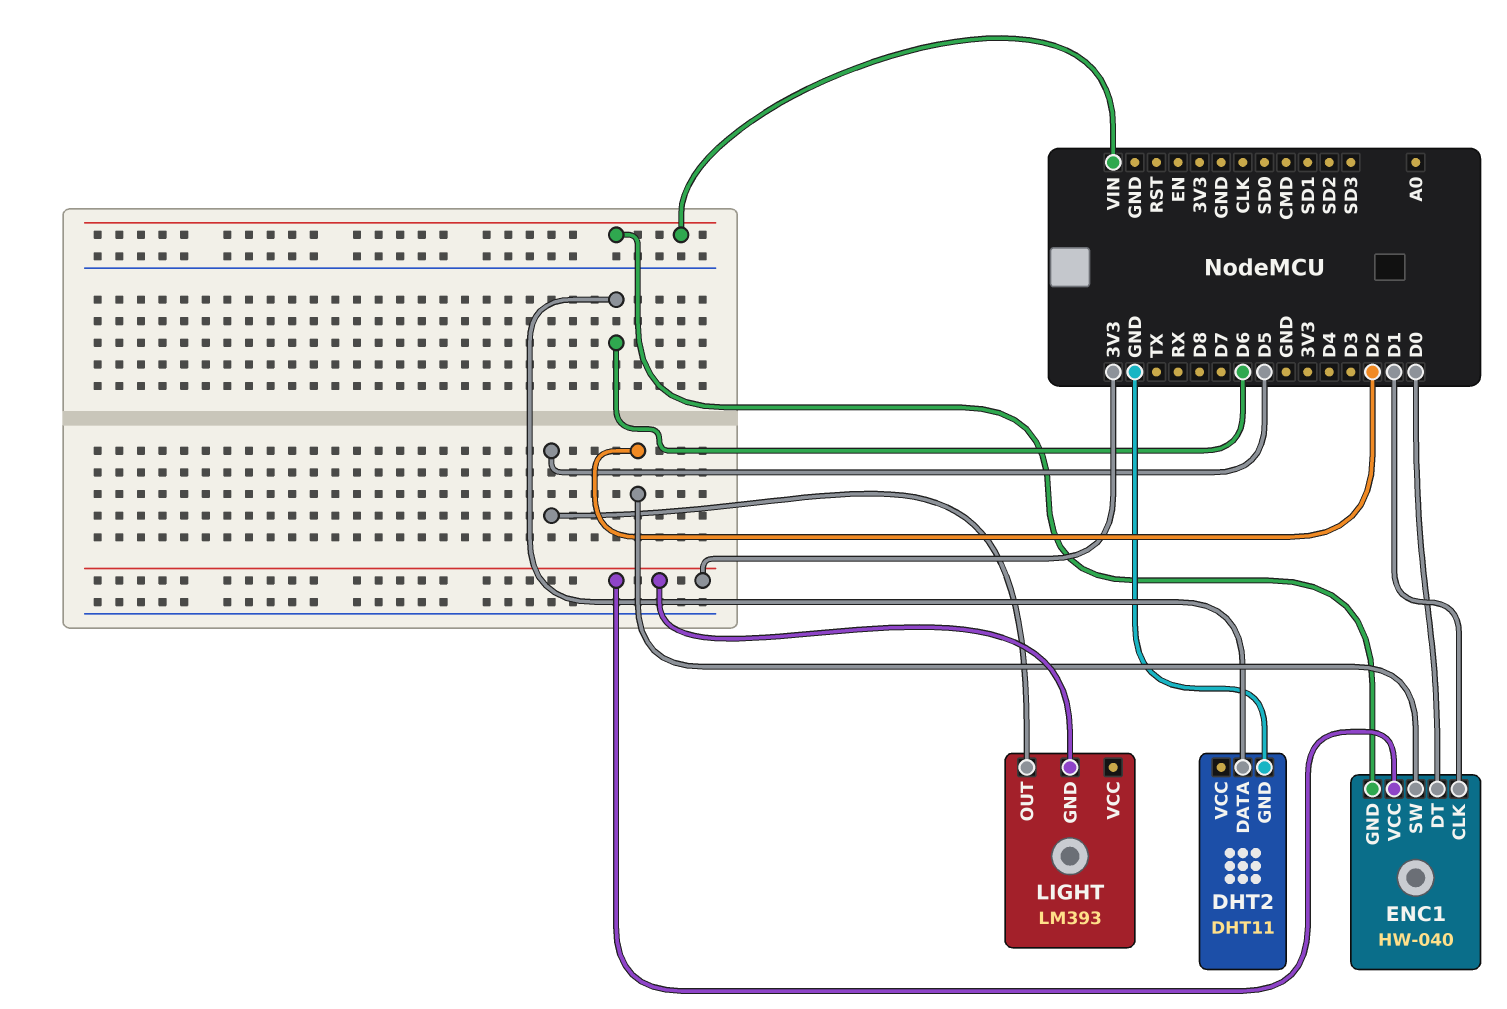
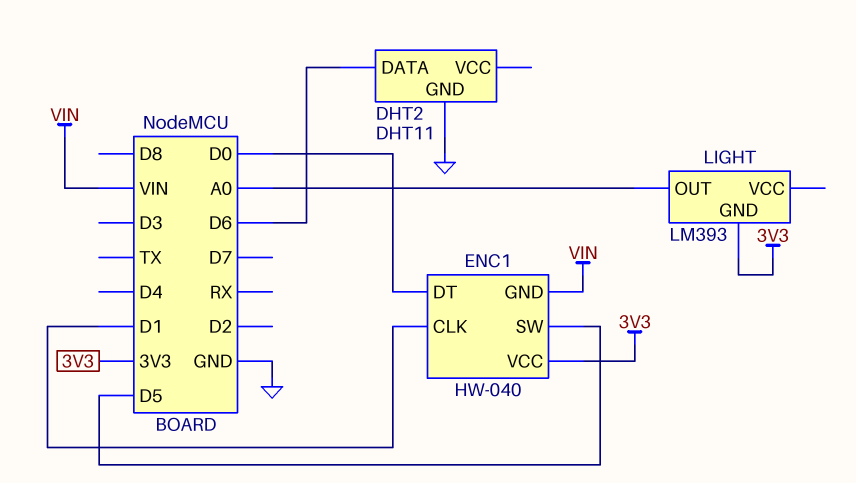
ENC1 pin SW: D2 -> D5
LIGHT pin OUT: D5 -> A0

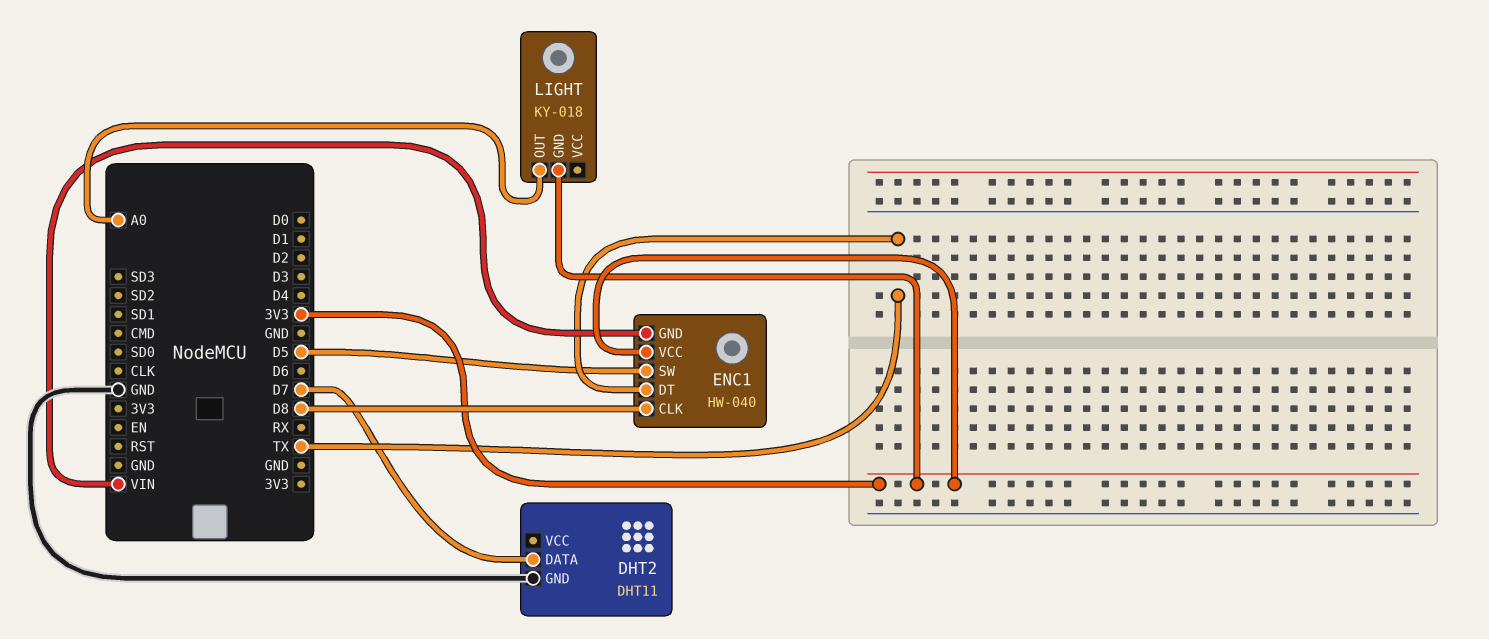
DHT2 pin DATA: D6 -> D7
ENC1 pin CLK: D1 -> D8
ENC1 pin DT: D0 -> TX
LIGHT: LM393 -> KY-018

